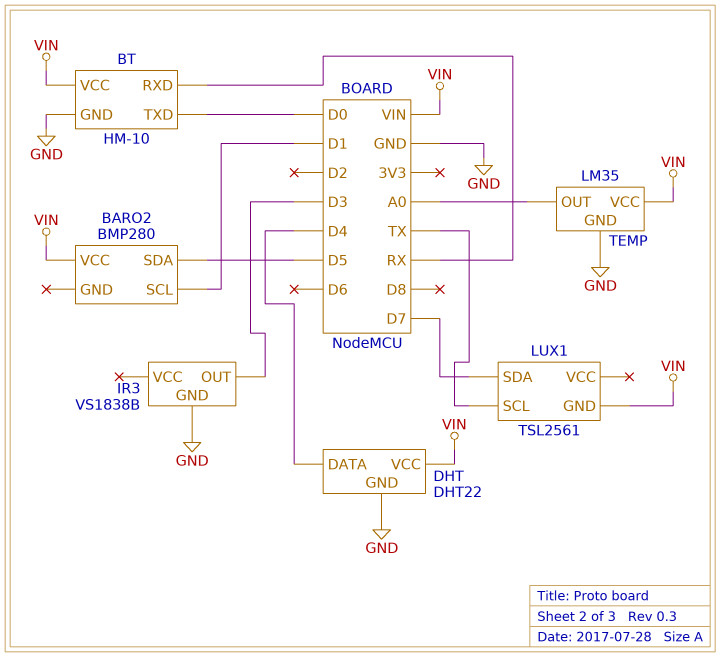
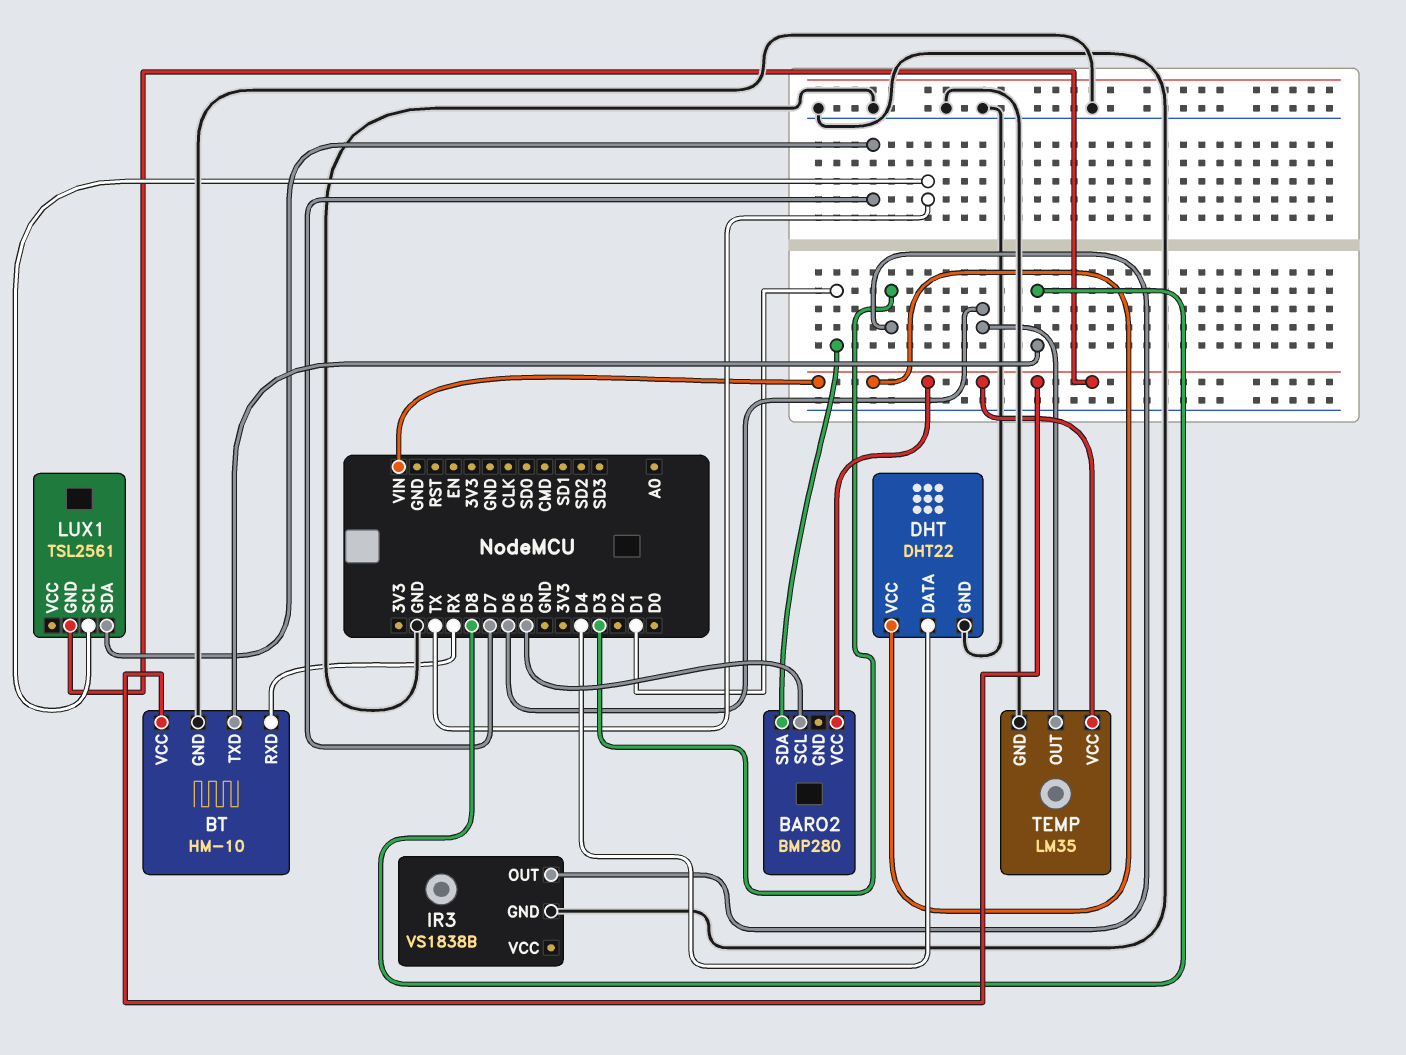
BARO2 pin SCL: D1 -> D5
BARO2 pin SDA: D5 -> D1
BT pin TXD: D0 -> D8
TEMP pin OUT: A0 -> D6

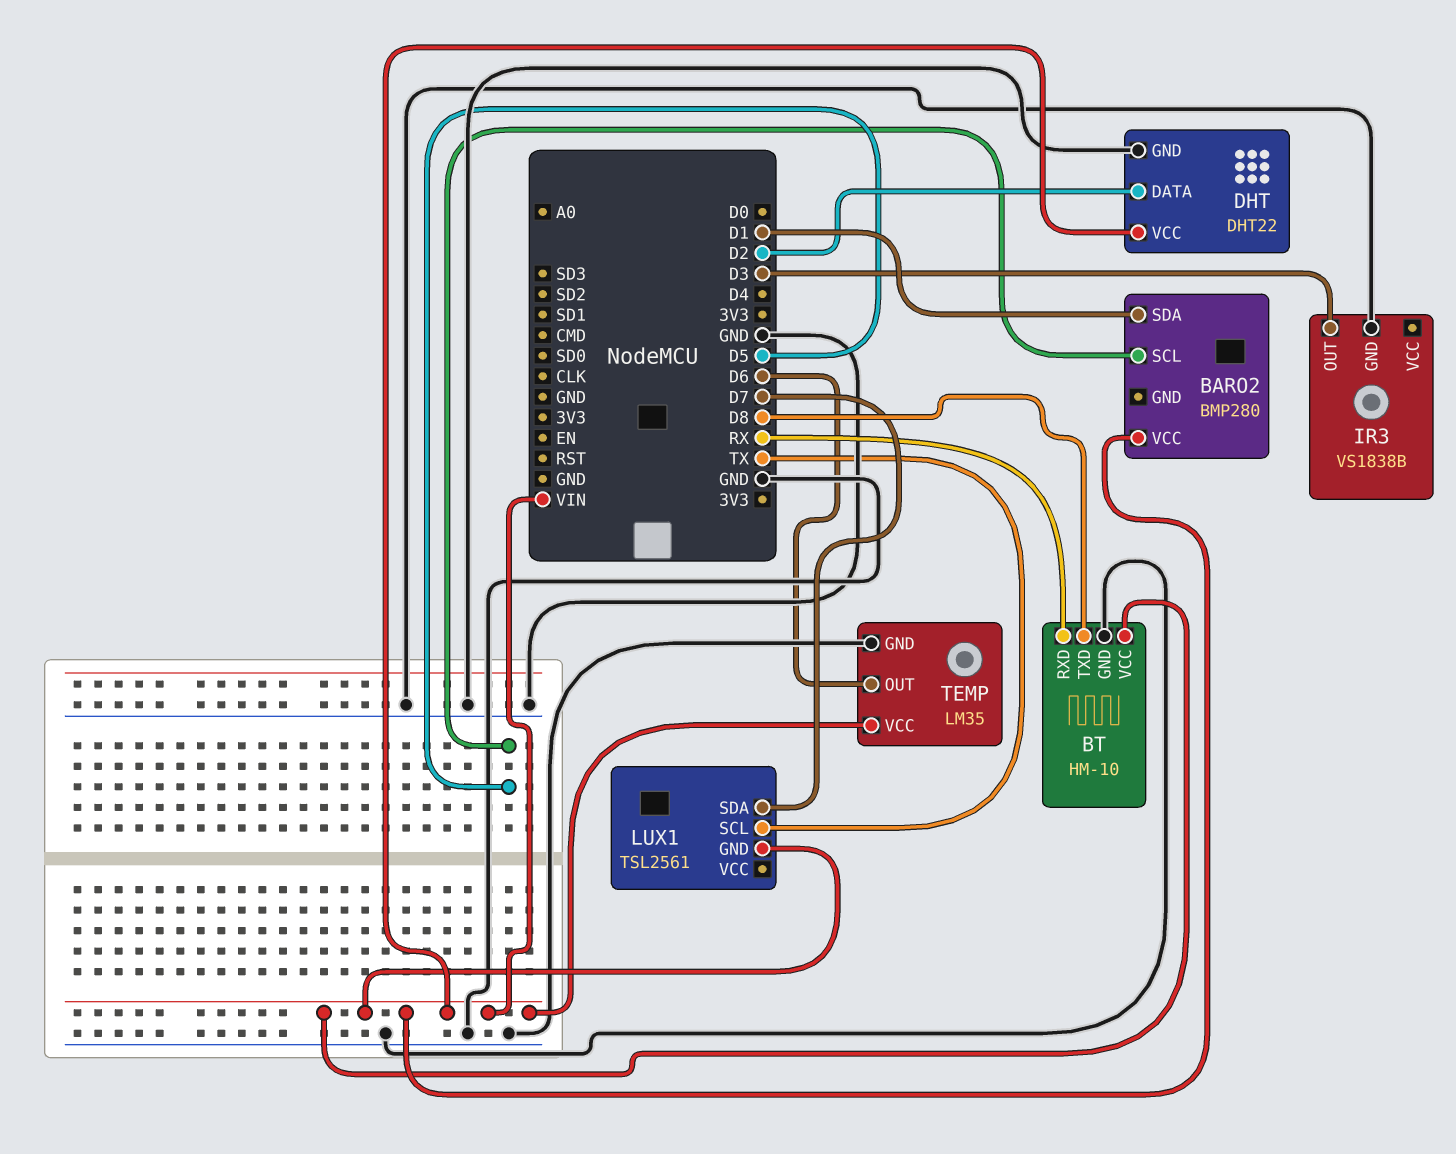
DHT pin DATA: D4 -> D2

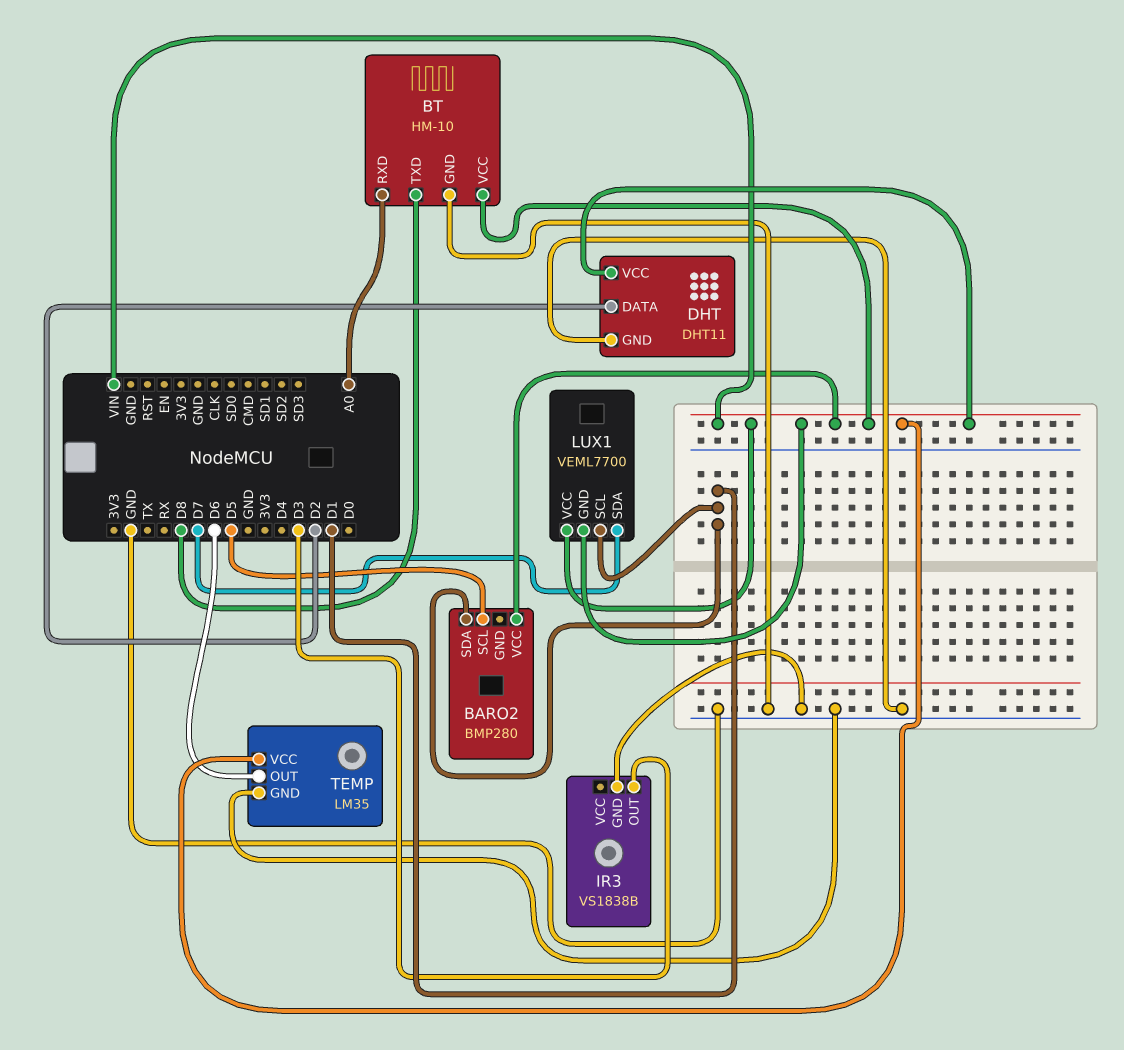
BT pin RXD: RX -> A0
DHT: DHT22 -> DHT11
LUX1: TSL2561 -> VEML7700
LUX1 pin SCL: TX -> D1
LUX1 pin VCC: none -> VIN

